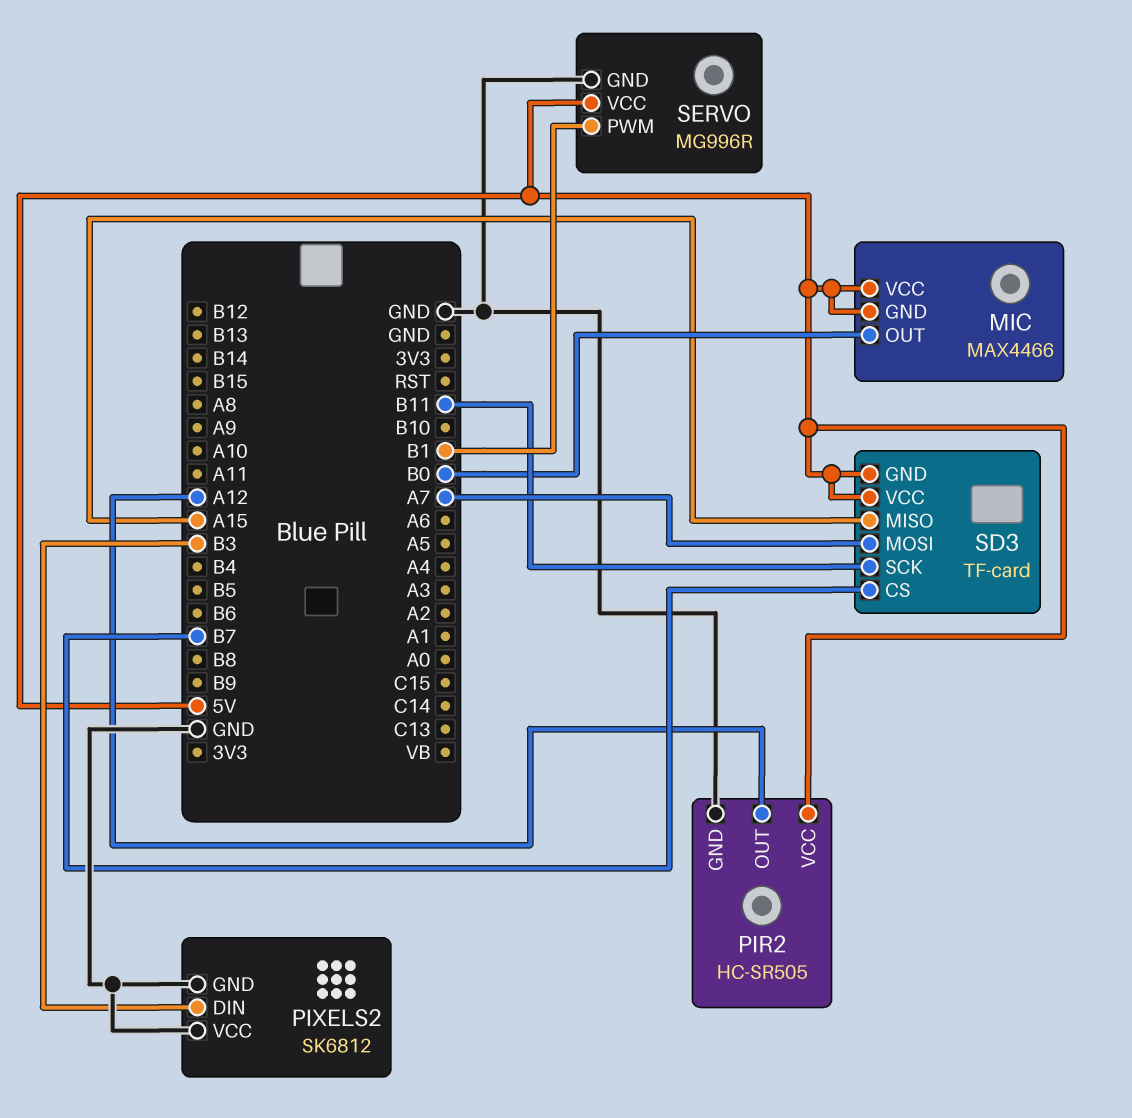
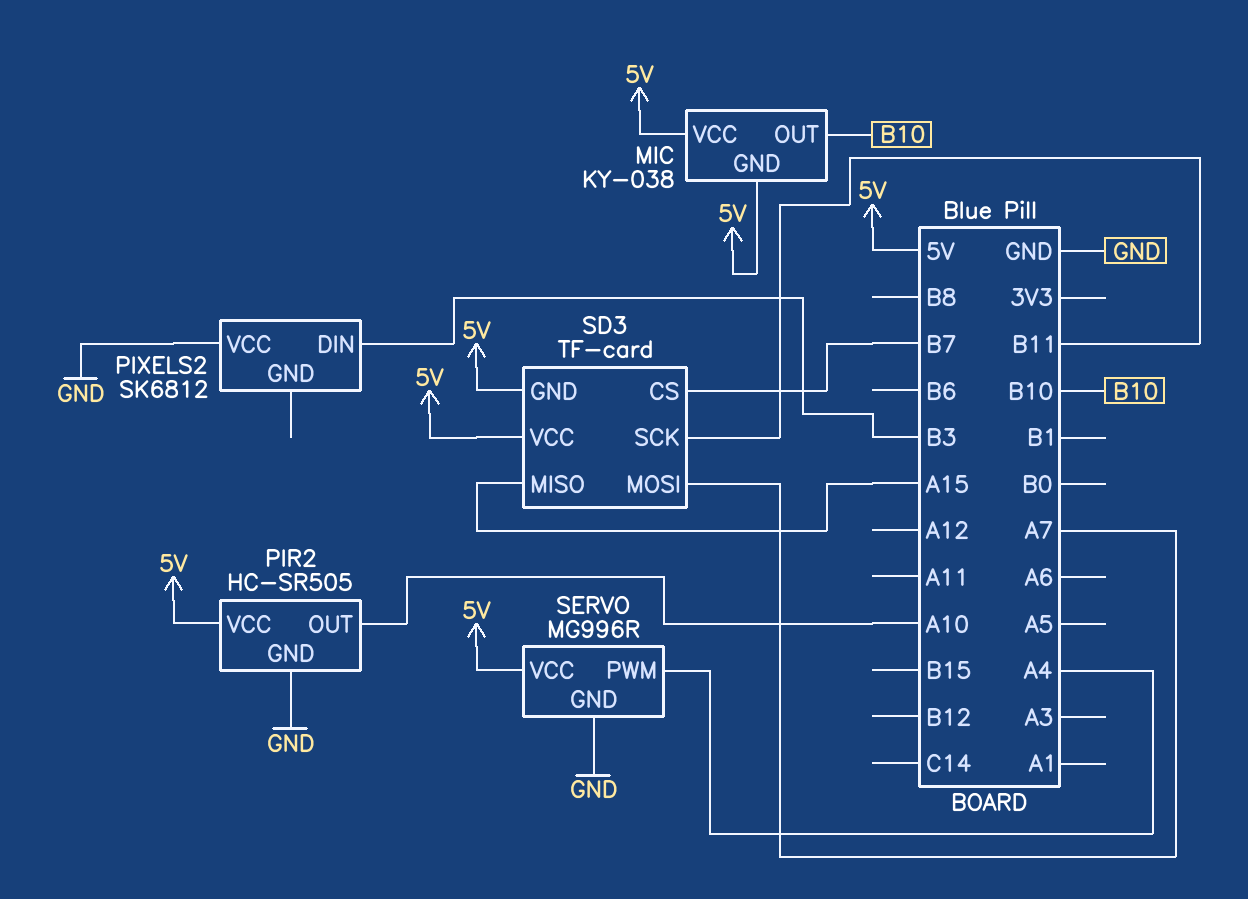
MIC: MAX4466 -> KY-038
MIC pin OUT: B0 -> B10
PIR2 pin OUT: A12 -> A10
PIXELS2 pin GND: GND -> none
SERVO pin PWM: B1 -> A4

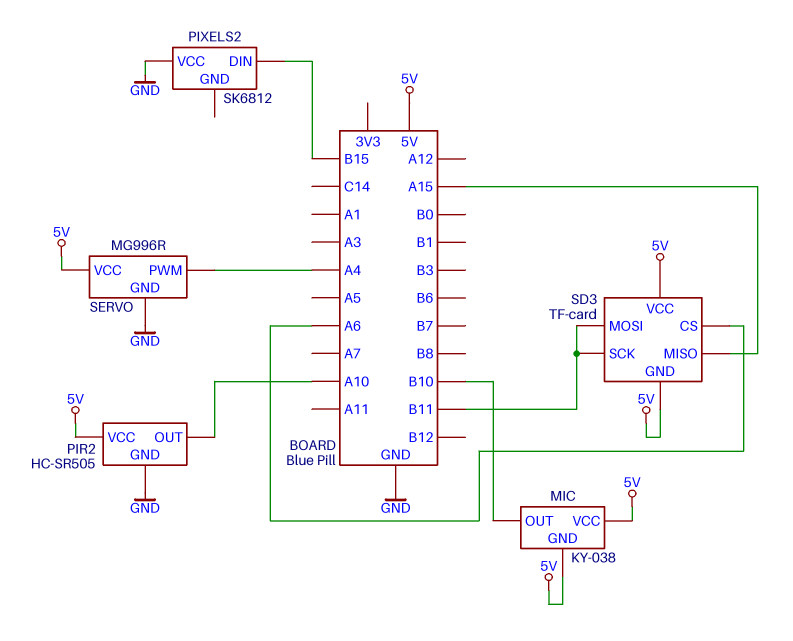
PIXELS2 pin DIN: B3 -> B15
SD3 pin CS: B7 -> A6
SD3 pin MOSI: A7 -> B11

